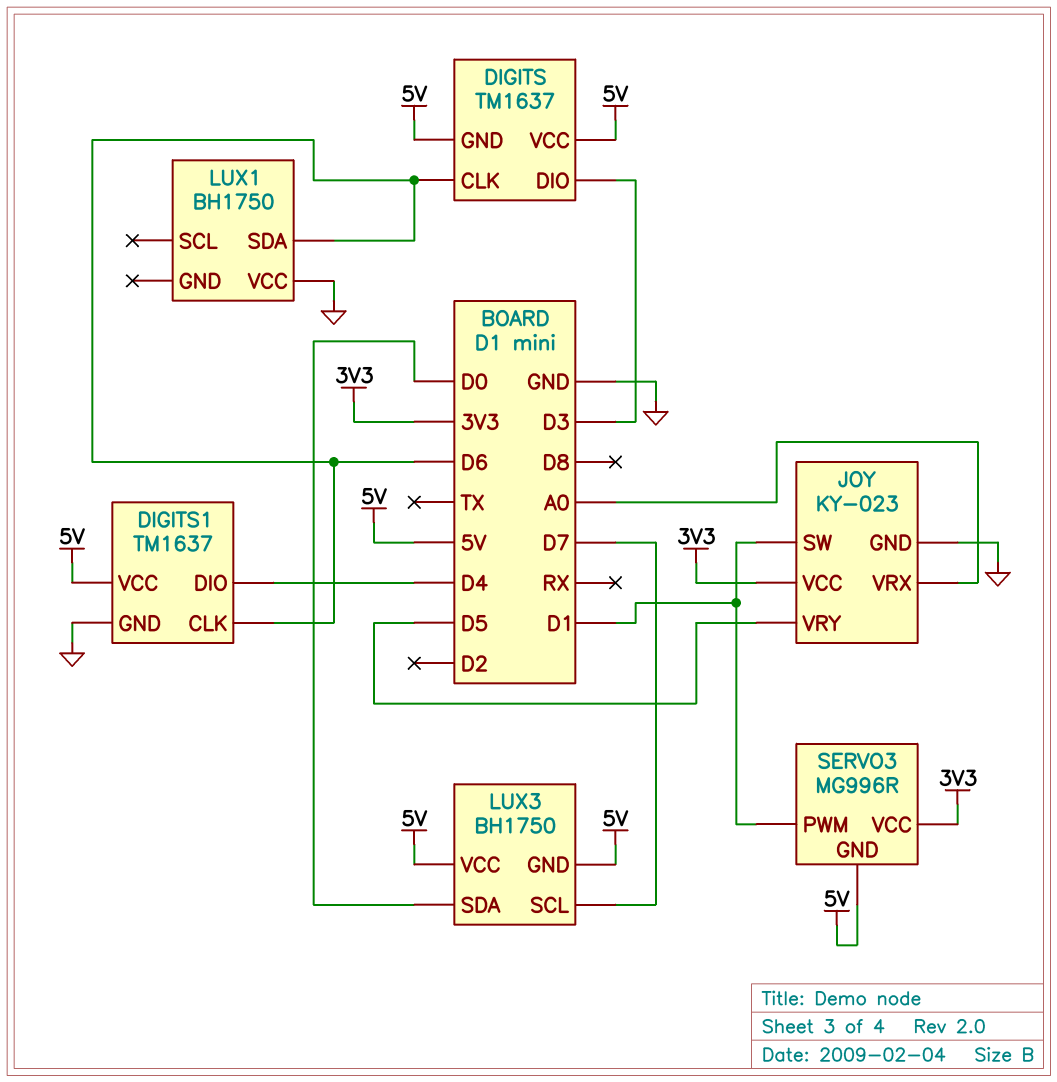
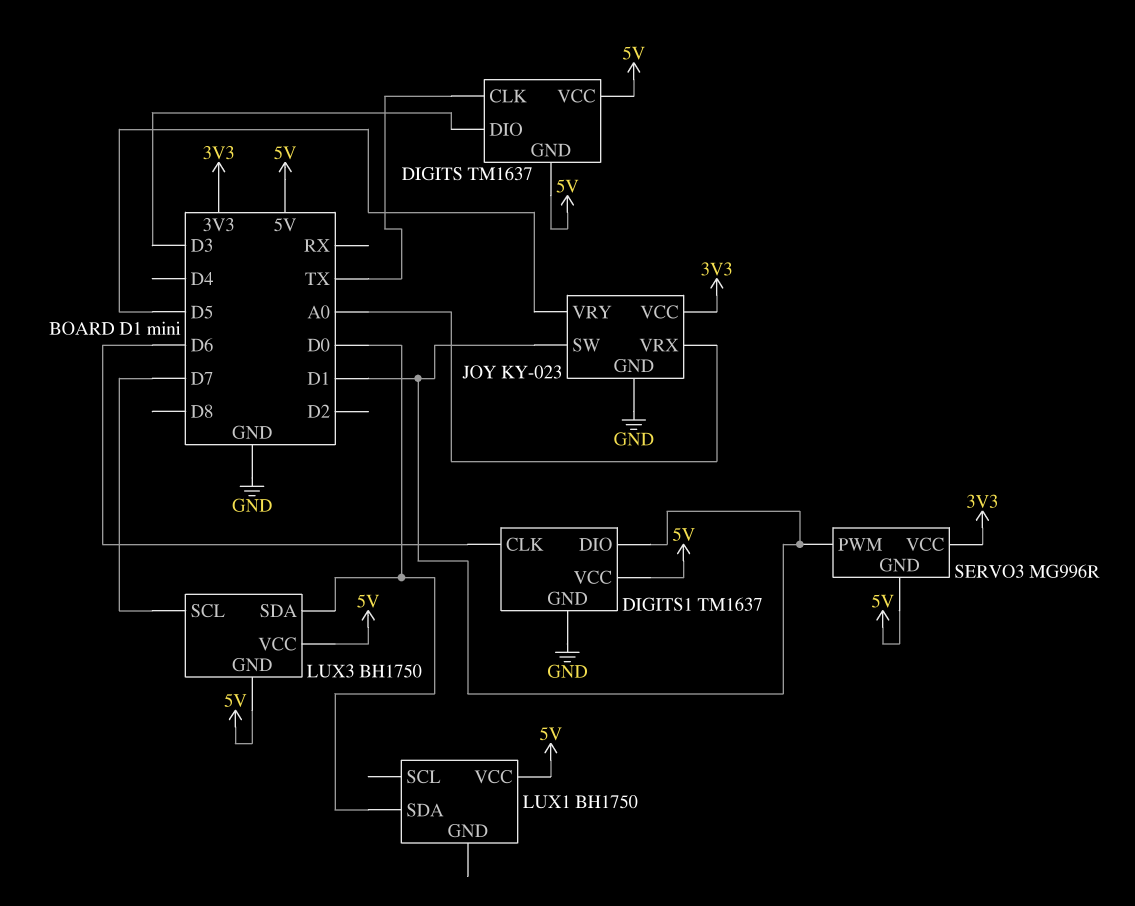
DIGITS pin CLK: D6 -> TX
DIGITS1 pin DIO: D4 -> D1
LUX1 pin SDA: D6 -> D0
LUX1 pin VCC: GND -> 5V

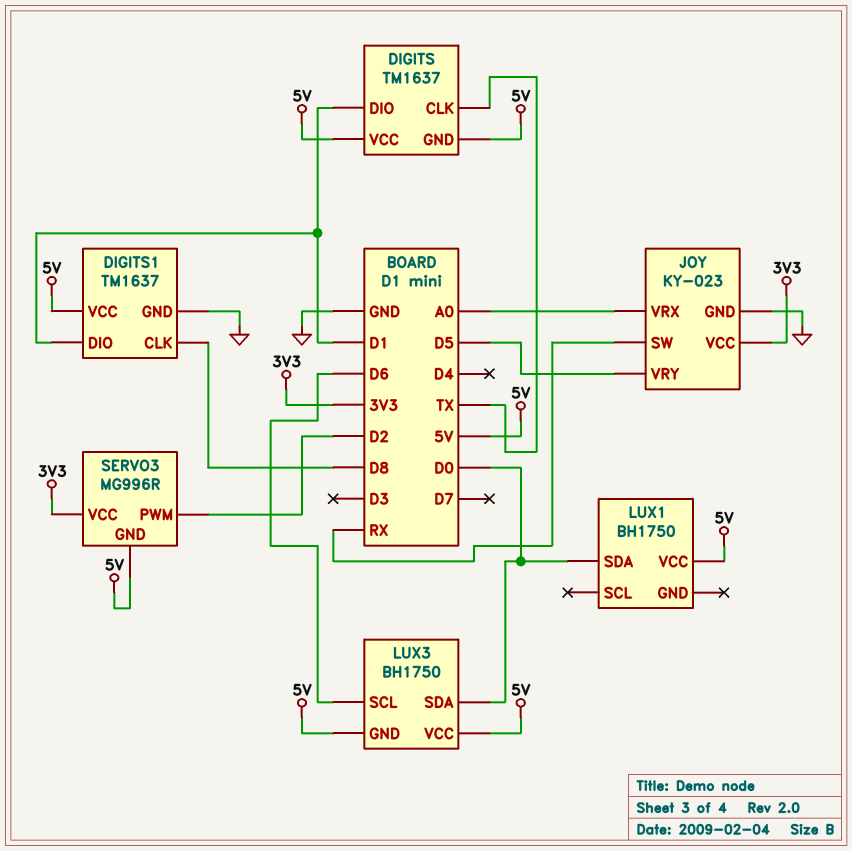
DIGITS pin DIO: D3 -> D1
DIGITS1 pin CLK: D6 -> D8
JOY pin SW: D1 -> RX
LUX3 pin SCL: D7 -> D6
SERVO3 pin PWM: D1 -> D2

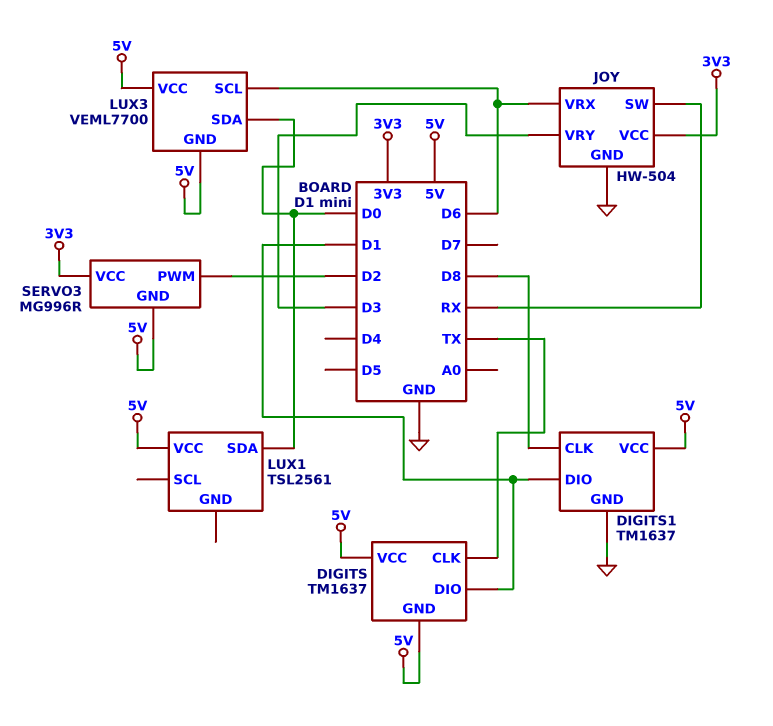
JOY: KY-023 -> HW-504
JOY pin VRX: A0 -> D6
JOY pin VRY: D5 -> D3
LUX1: BH1750 -> TSL2561
LUX3: BH1750 -> VEML7700

